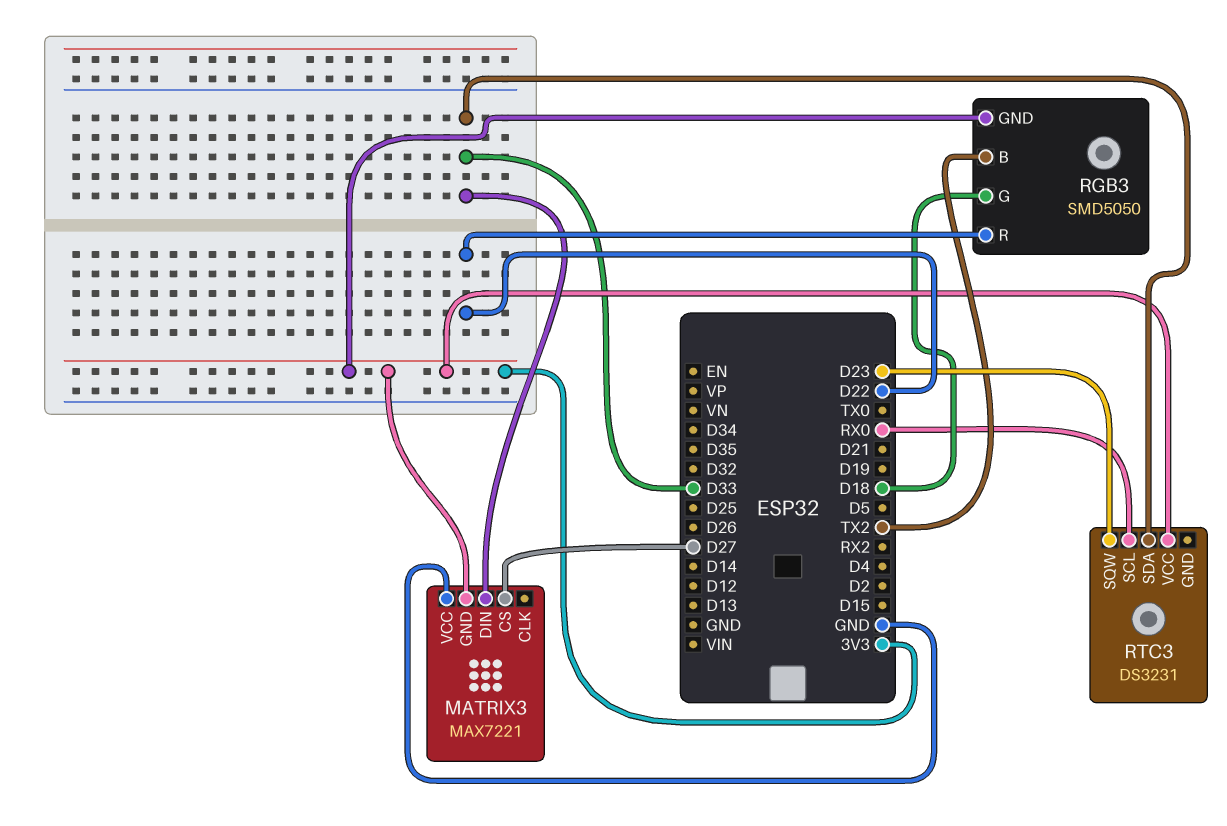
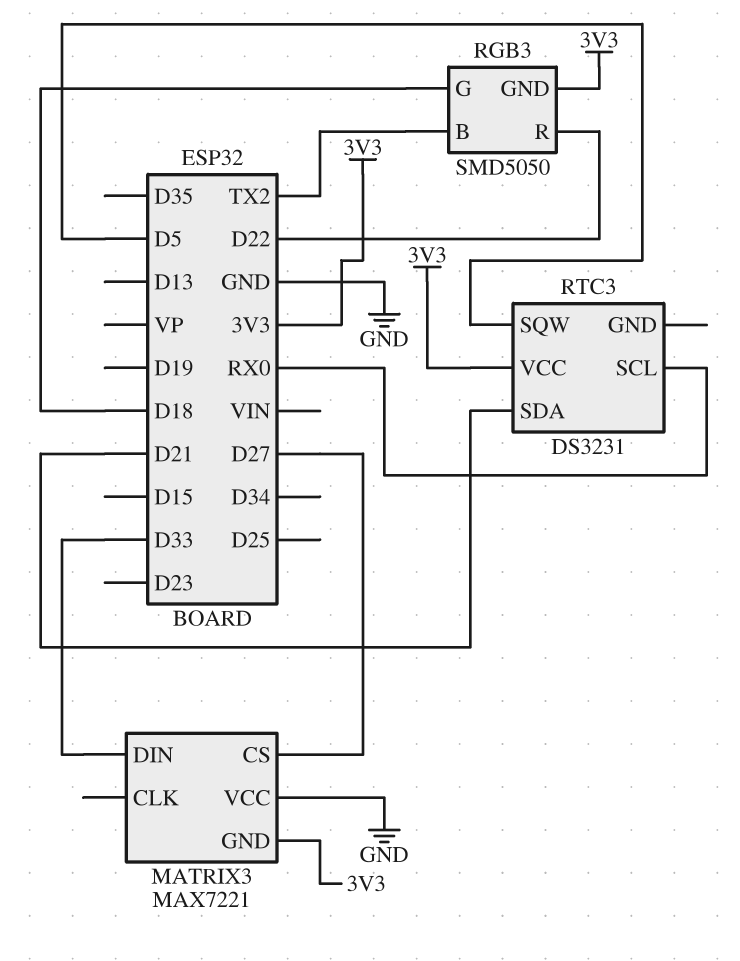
RTC3 pin SDA: D33 -> D21
RTC3 pin SQW: D23 -> D5

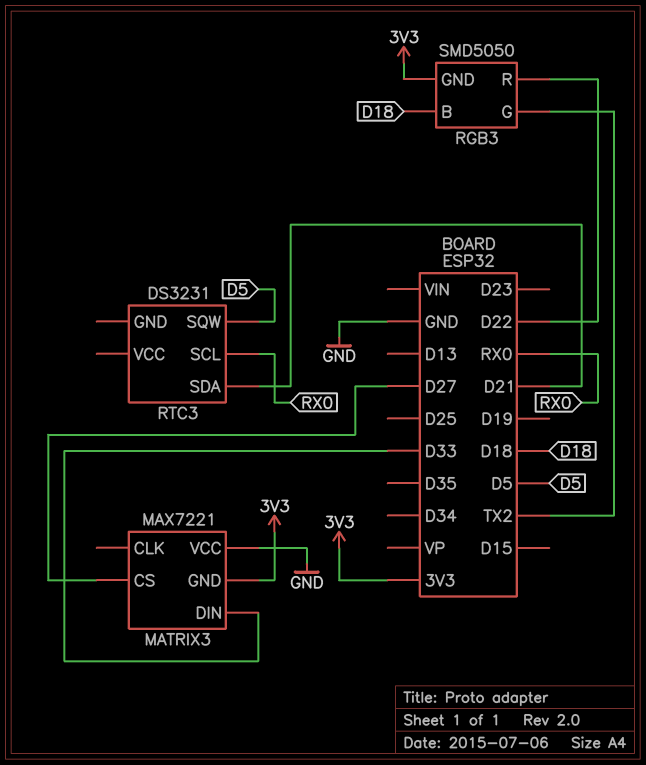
RGB3 pin B: TX2 -> D18
RGB3 pin G: D18 -> TX2
RTC3 pin VCC: 3V3 -> none

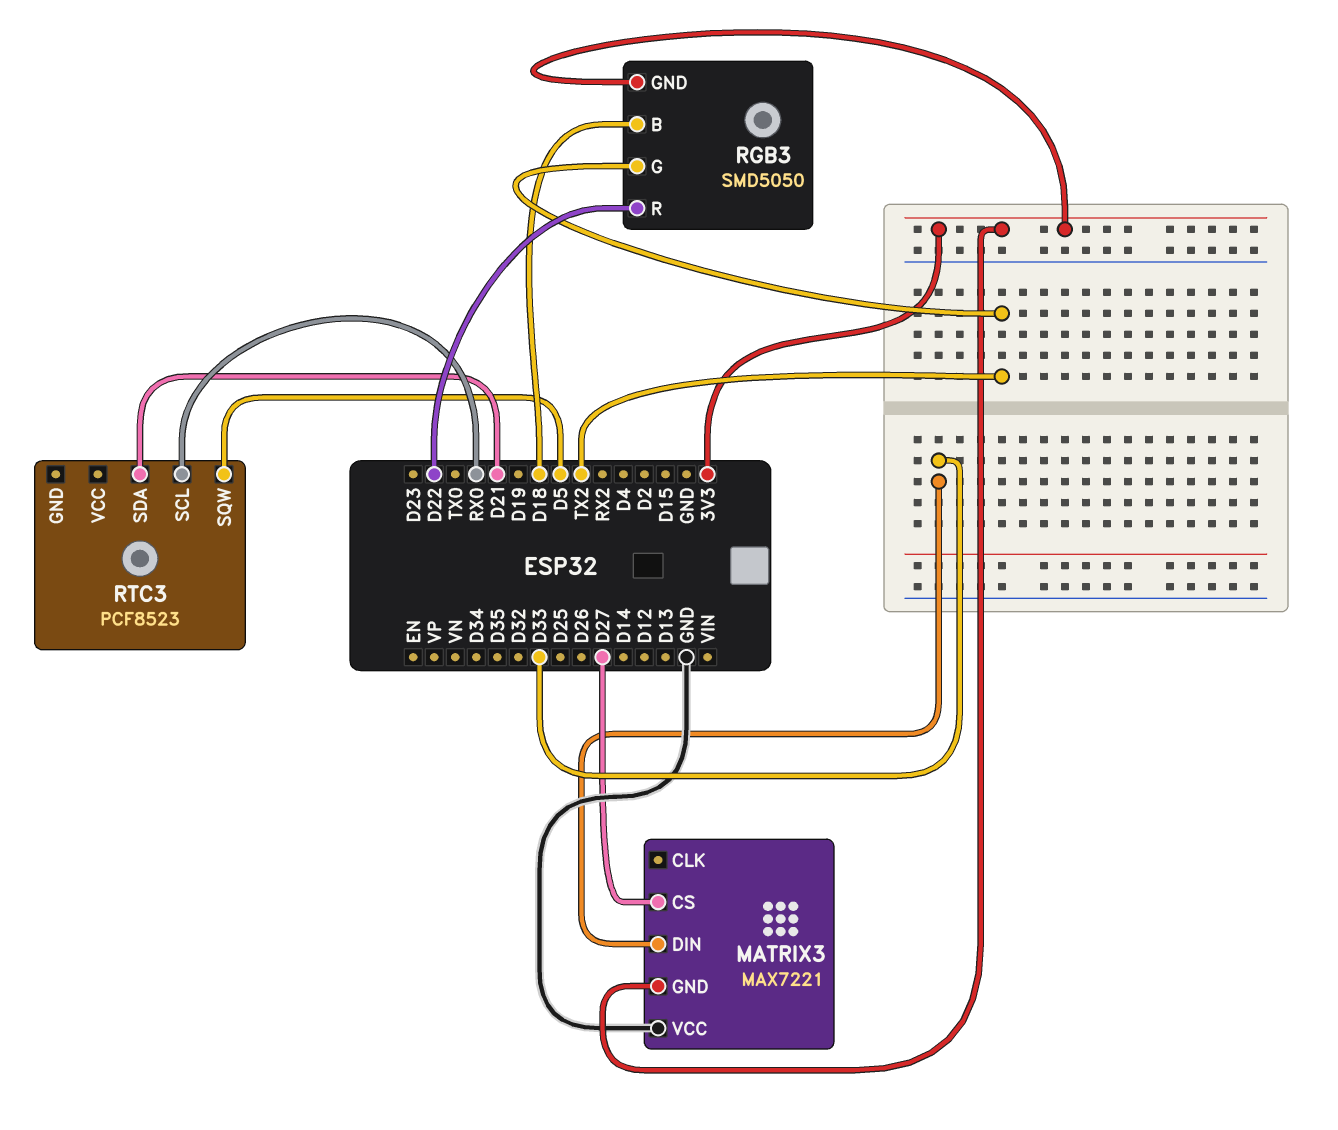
RTC3: DS3231 -> PCF8523

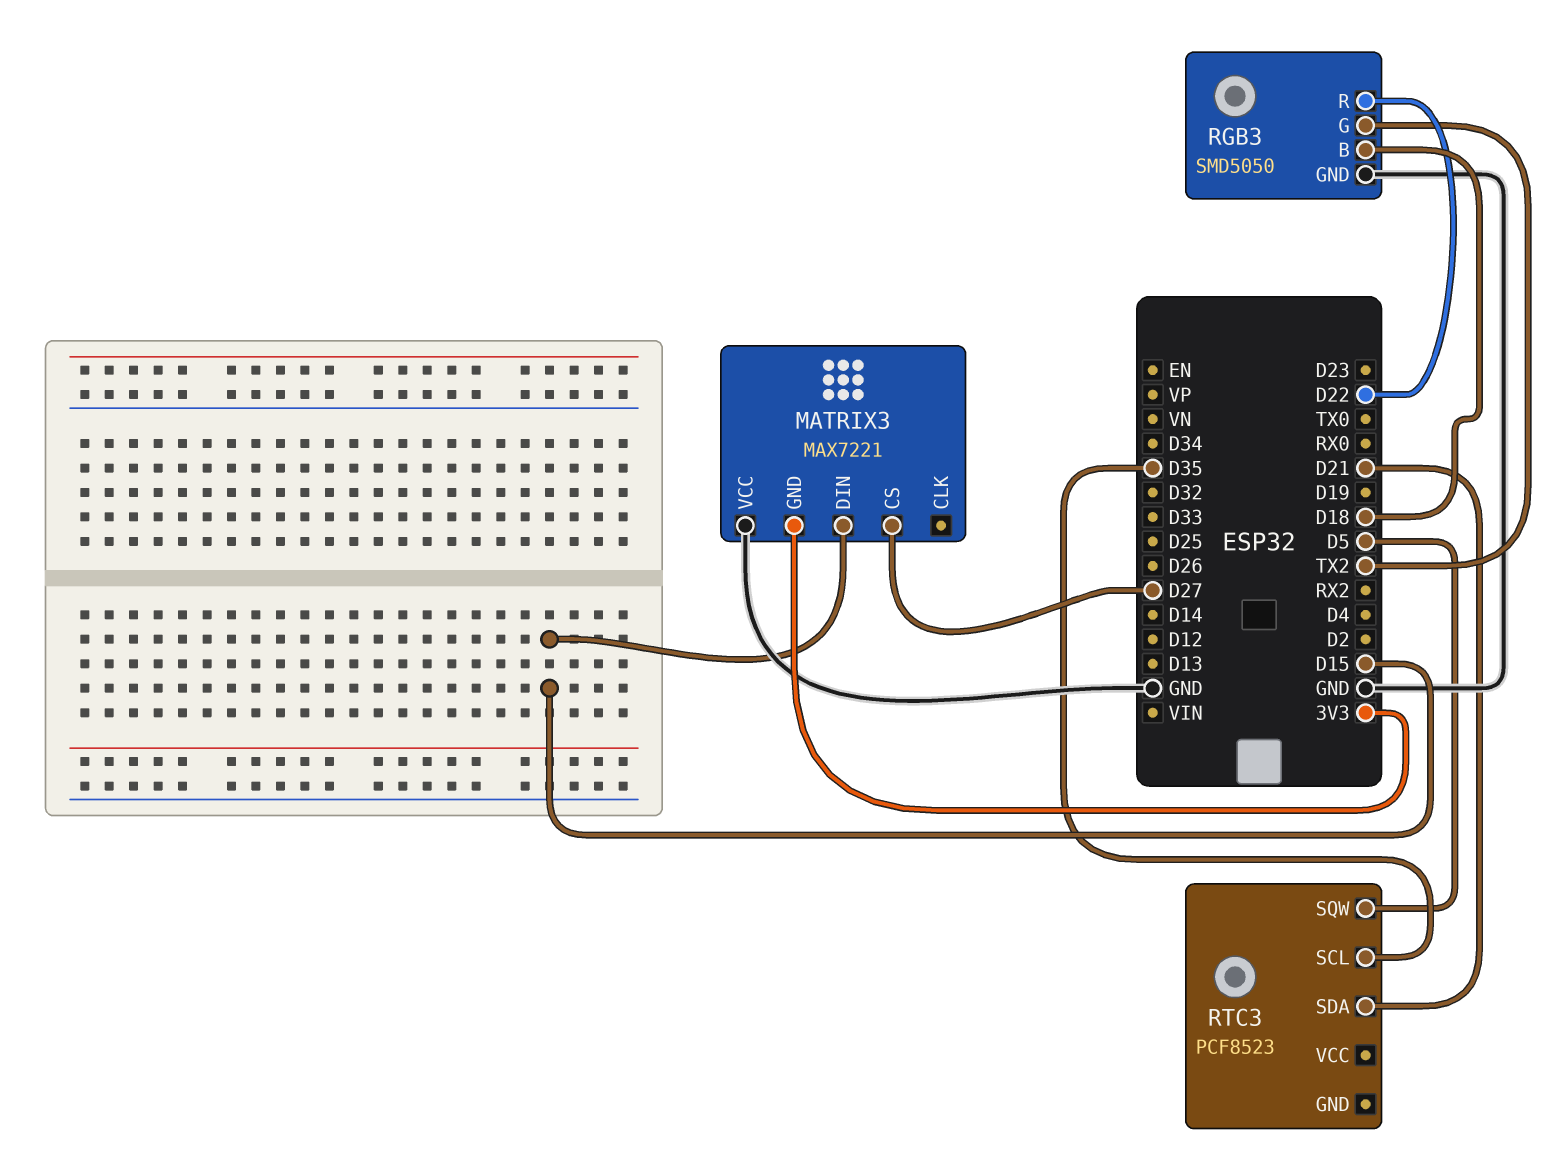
MATRIX3 pin DIN: D33 -> D15
RGB3 pin GND: 3V3 -> GND
RTC3 pin SCL: RX0 -> D35

